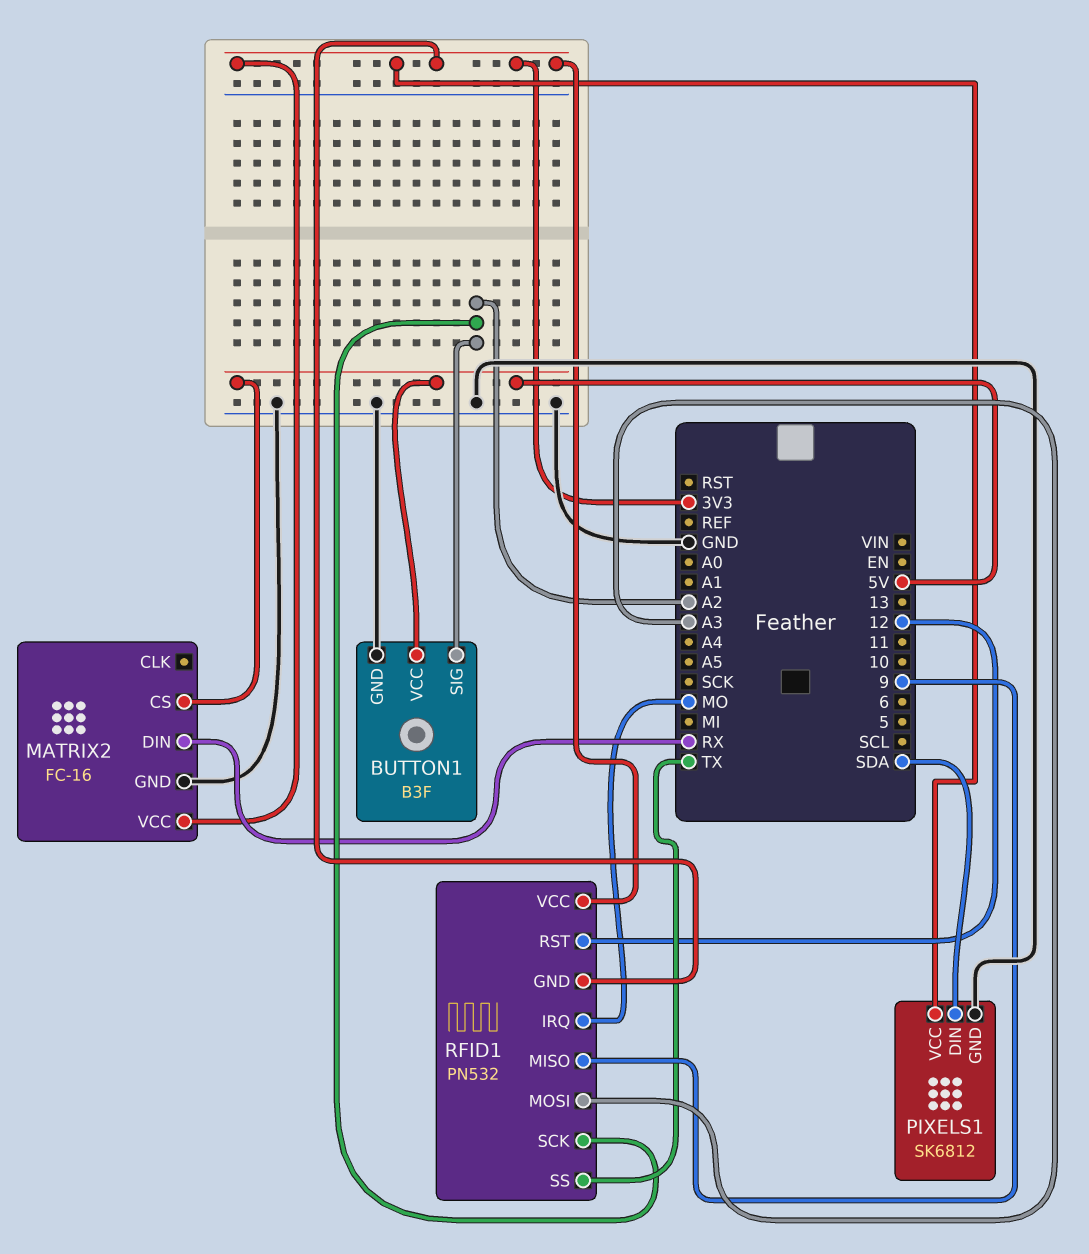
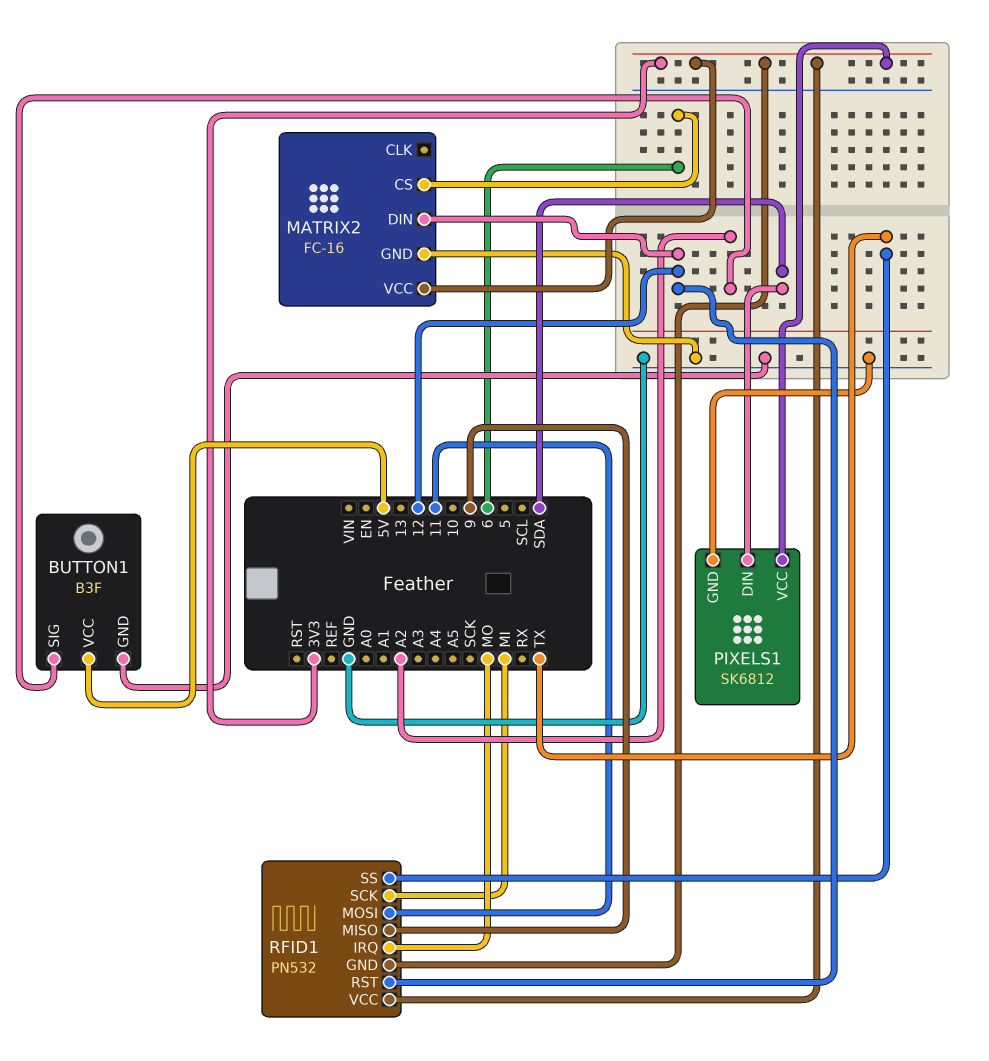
MATRIX2 pin CS: 5V -> 6
MATRIX2 pin DIN: RX -> 12
RFID1 pin MOSI: A3 -> 11
RFID1 pin SCK: A2 -> MI

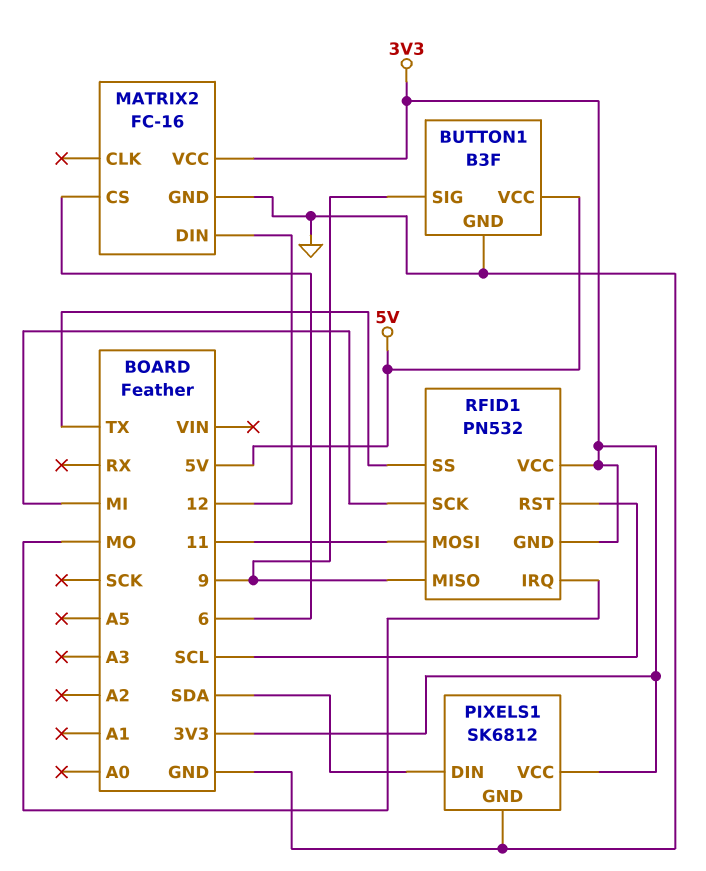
BUTTON1 pin SIG: A2 -> 9
RFID1 pin RST: 12 -> SCL

